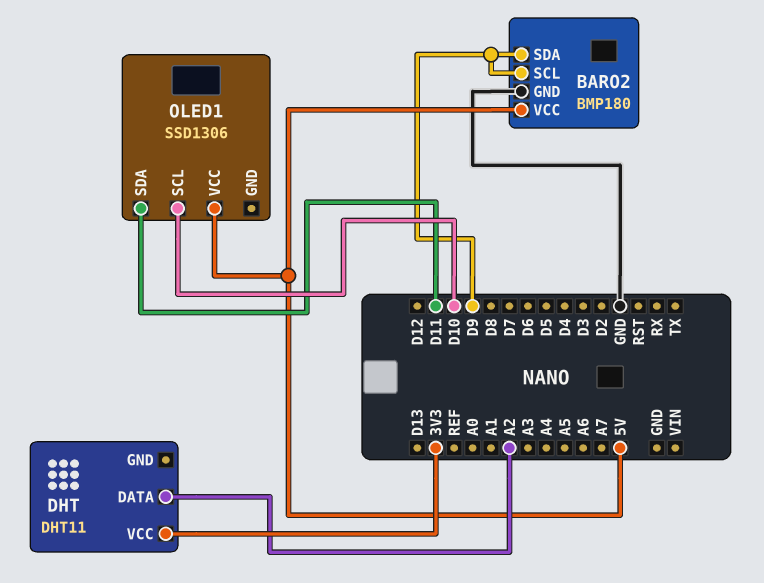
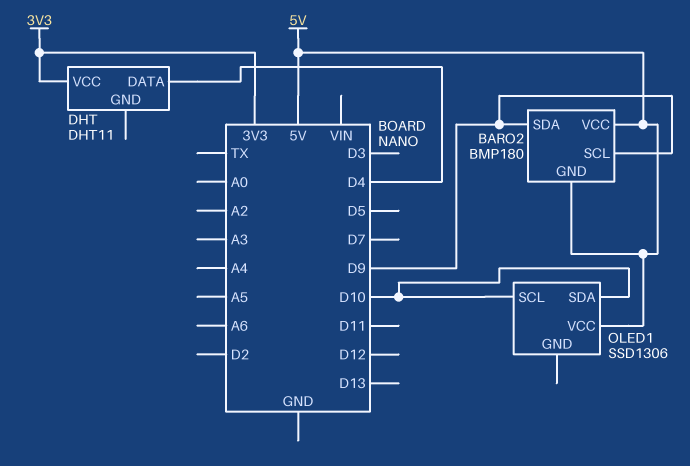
BARO2 pin GND: GND -> 5V
DHT pin DATA: A2 -> D4
OLED1 pin SDA: D11 -> D10

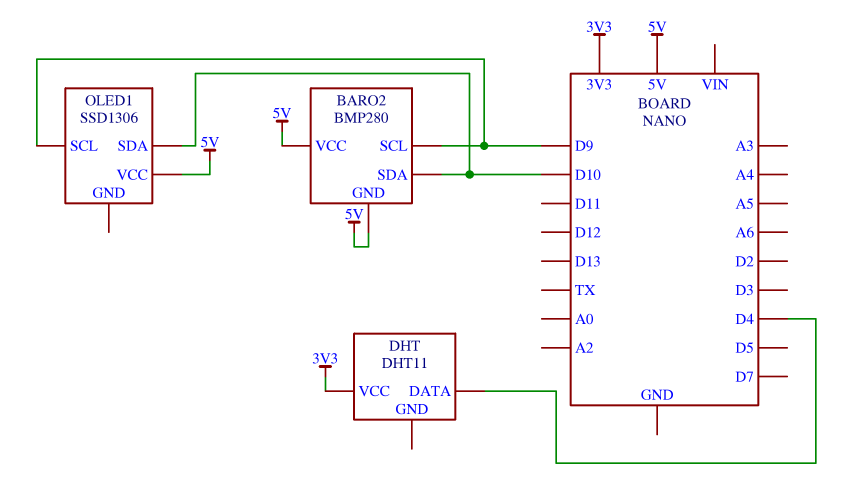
BARO2: BMP180 -> BMP280
BARO2 pin SDA: D9 -> D10
OLED1 pin SCL: D10 -> D9

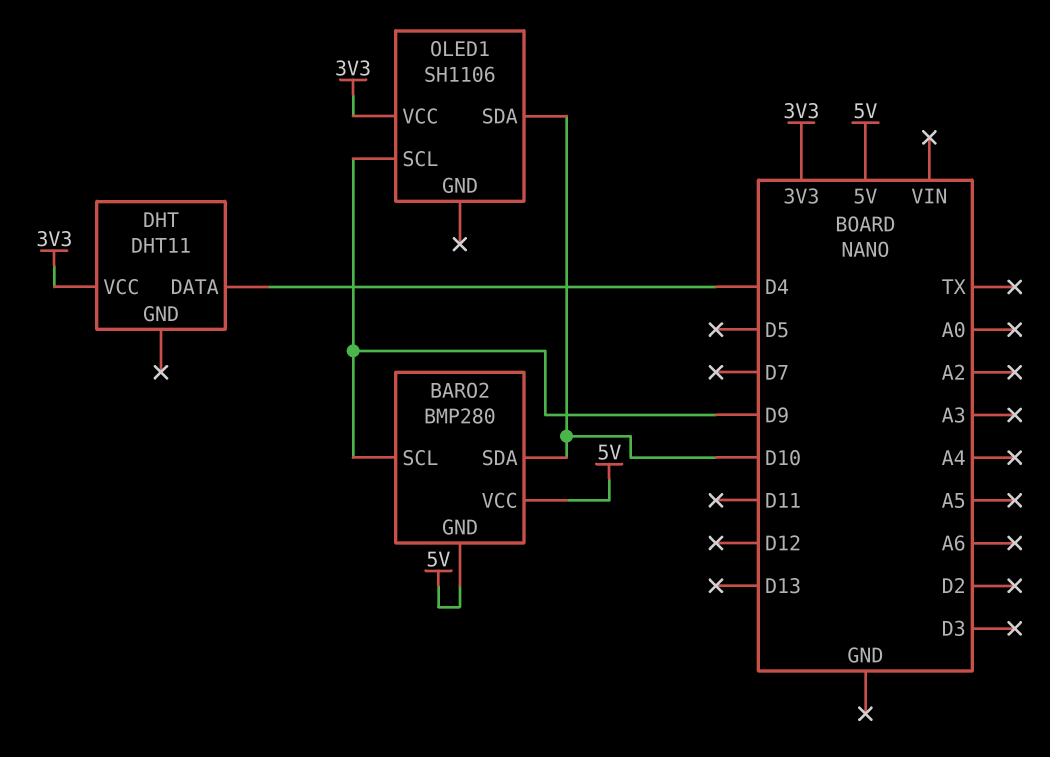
OLED1: SSD1306 -> SH1106
OLED1 pin VCC: 5V -> 3V3

